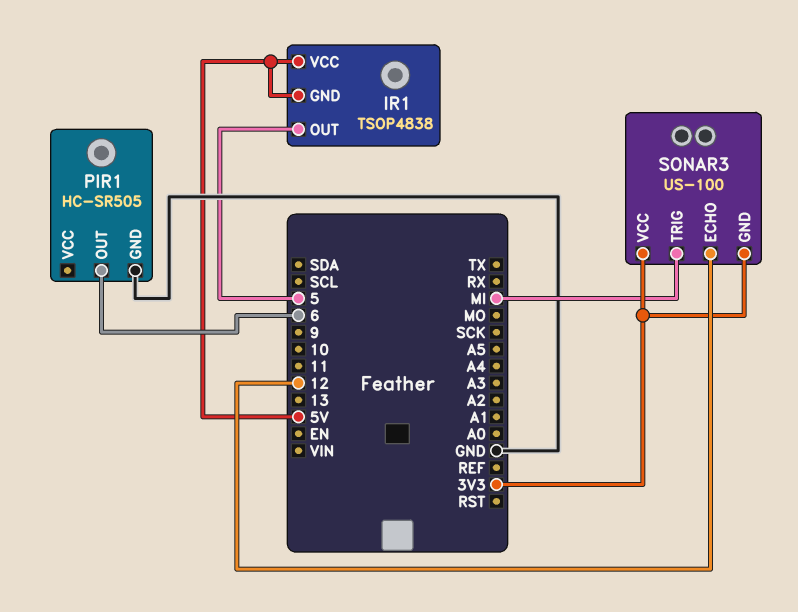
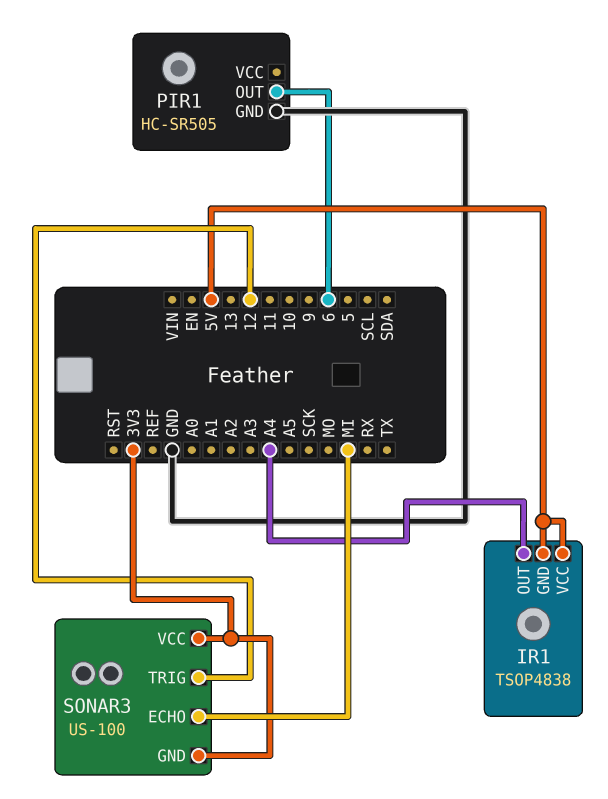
IR1 pin OUT: 5 -> A4
SONAR3 pin ECHO: 12 -> MI
SONAR3 pin TRIG: MI -> 12

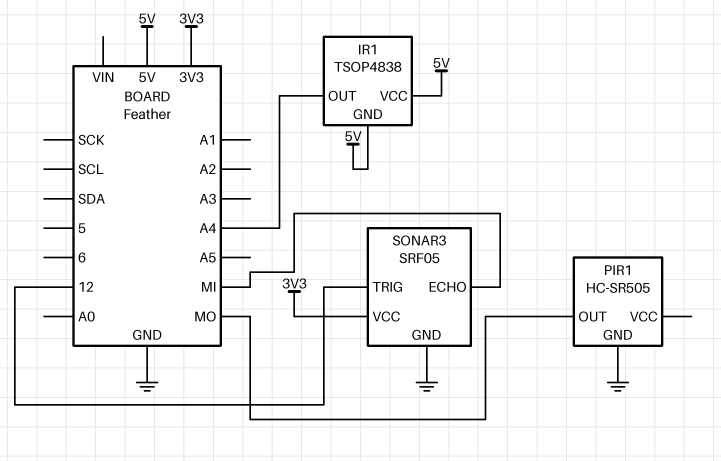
PIR1 pin OUT: 6 -> MO
SONAR3: US-100 -> SRF05
SONAR3 pin GND: 3V3 -> GND

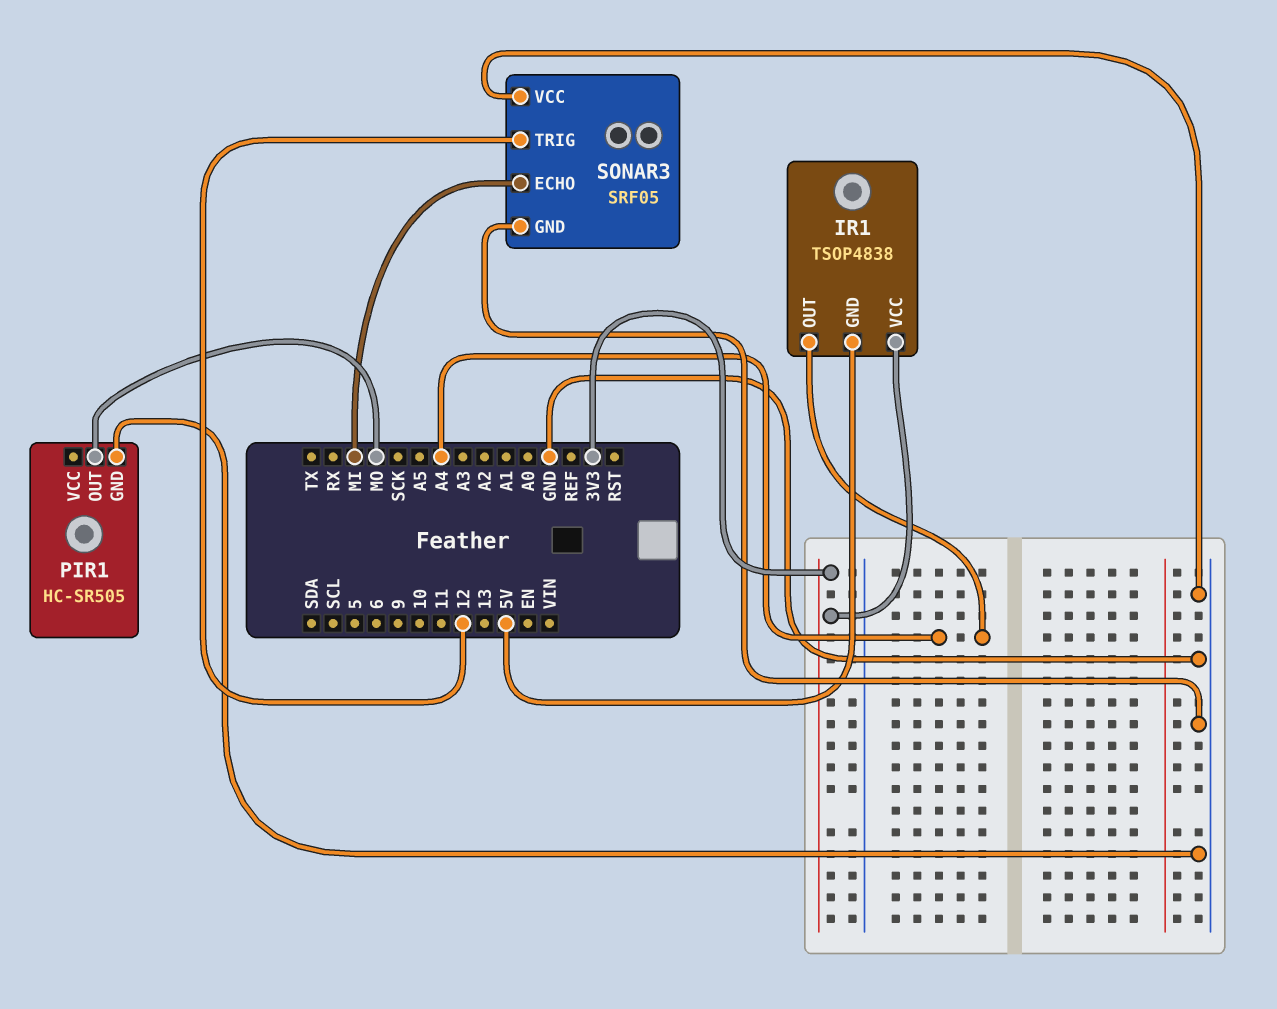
IR1 pin VCC: 5V -> 3V3
SONAR3 pin VCC: 3V3 -> GND

